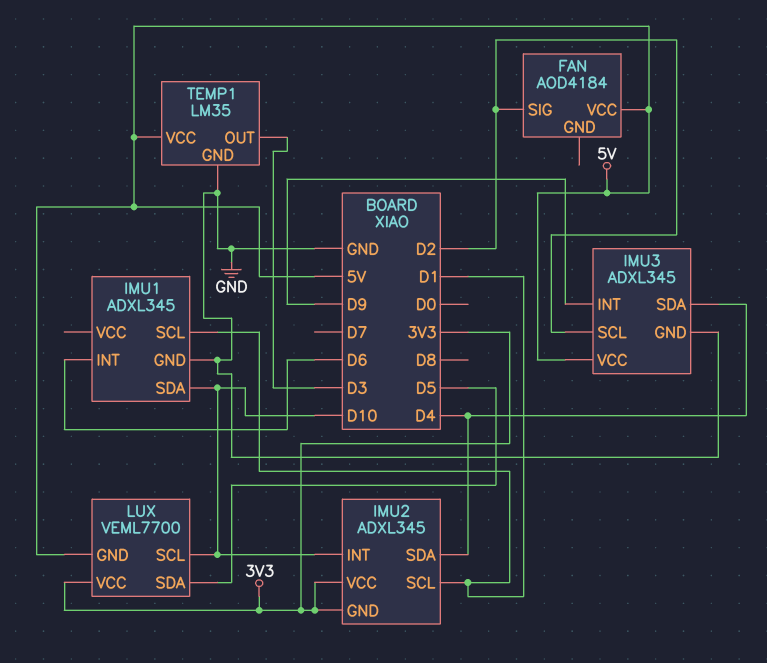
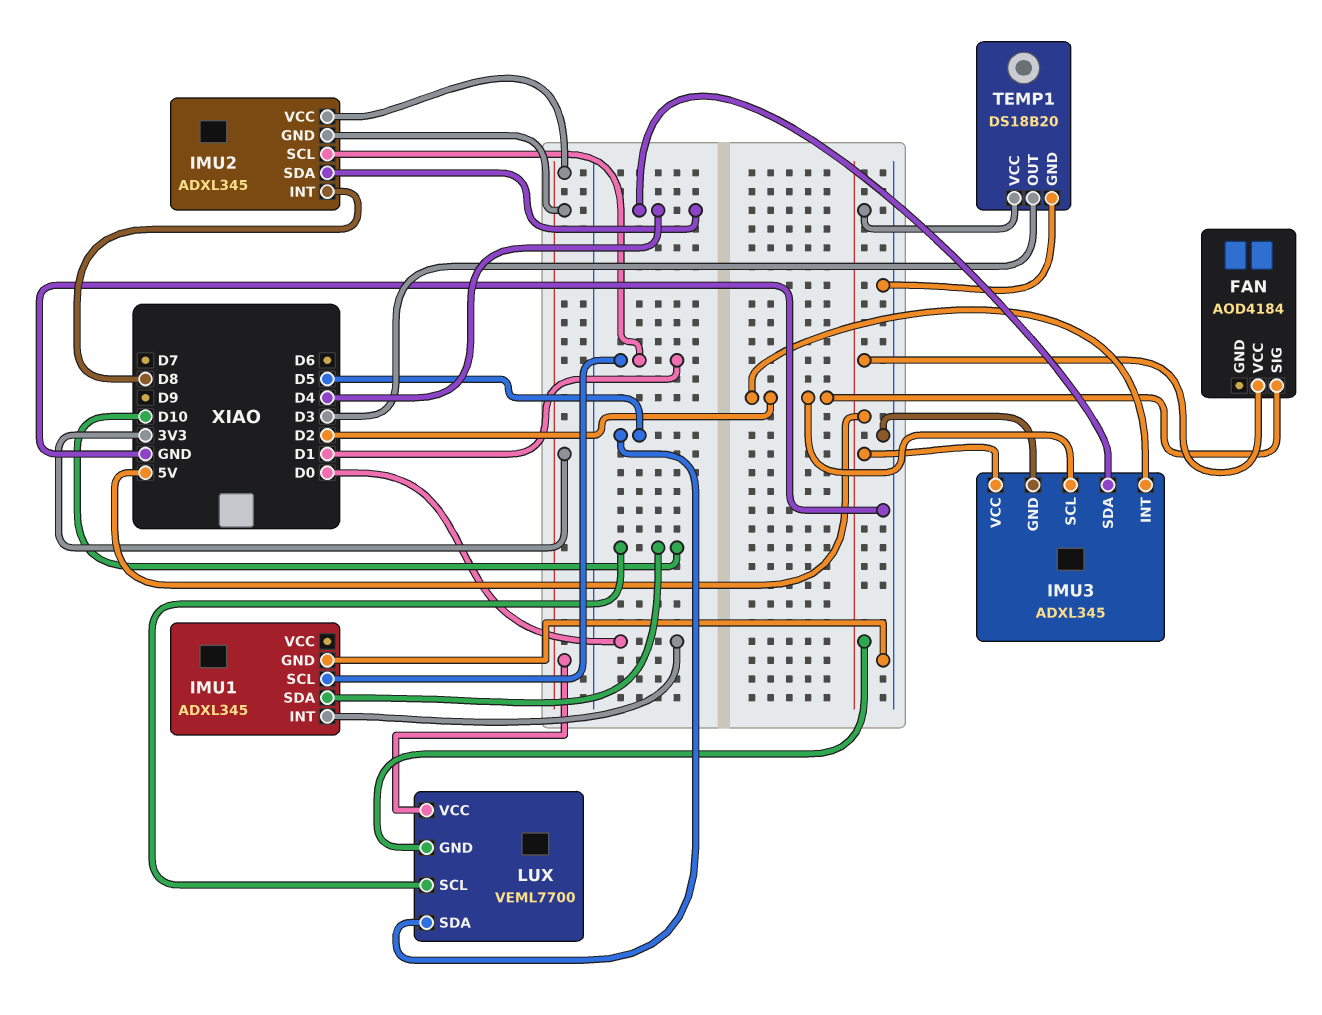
IMU1 pin INT: D6 -> D0
IMU2 pin INT: D10 -> D8
IMU3 pin INT: D9 -> D2
TEMP1: LM35 -> DS18B20

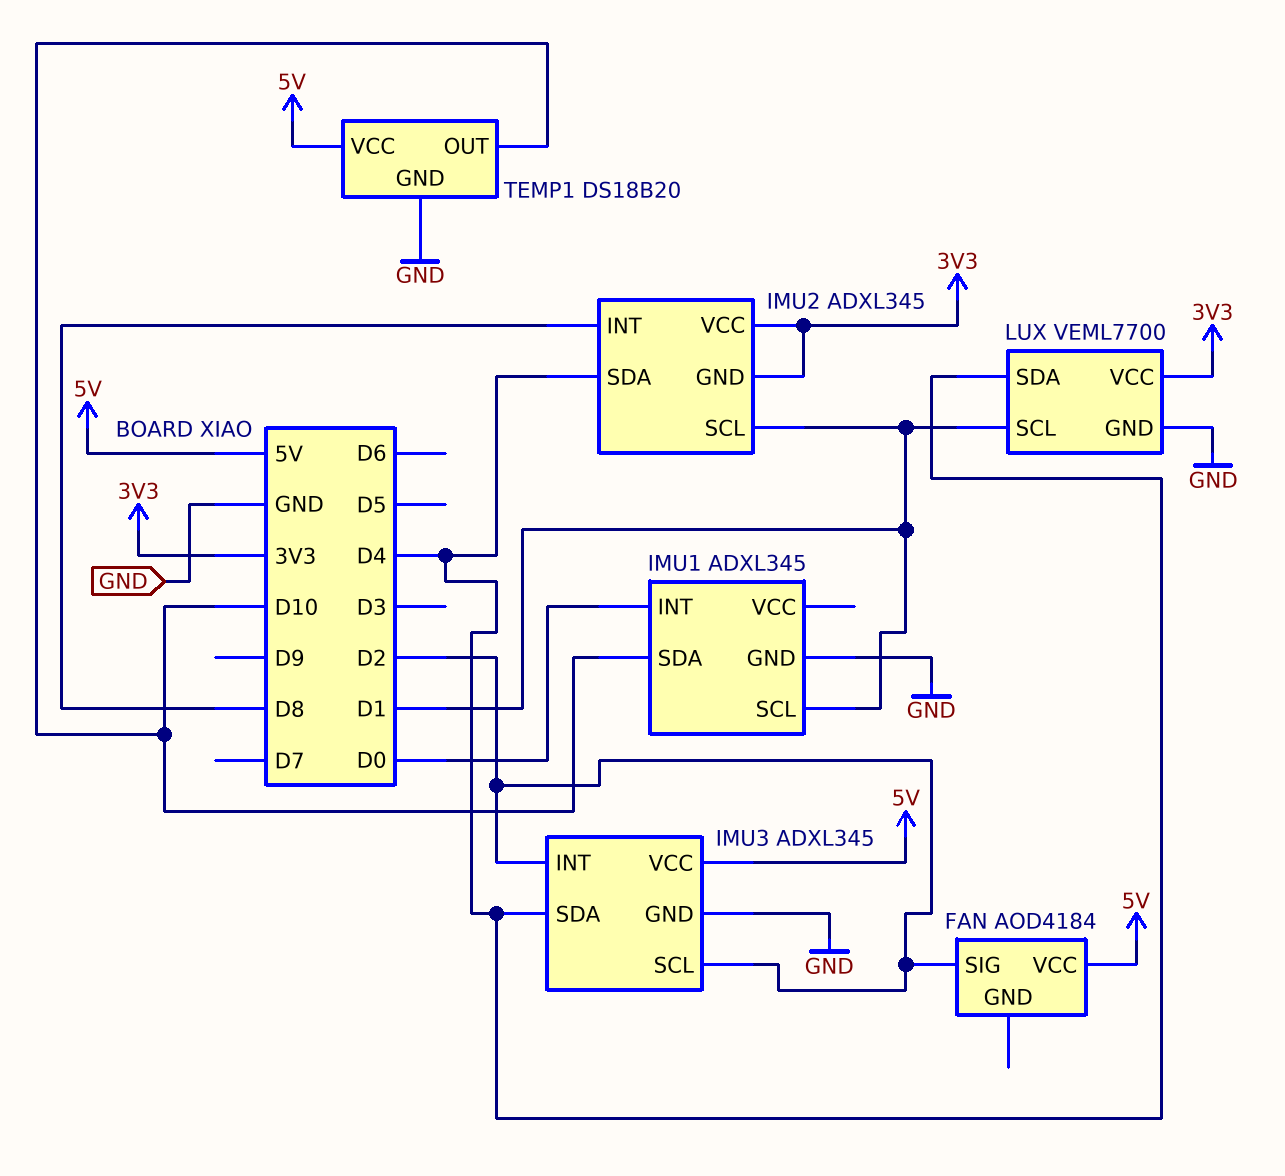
LUX pin GND: 5V -> GND
LUX pin SCL: D10 -> D1
LUX pin SDA: D5 -> D4
TEMP1 pin OUT: D3 -> D10

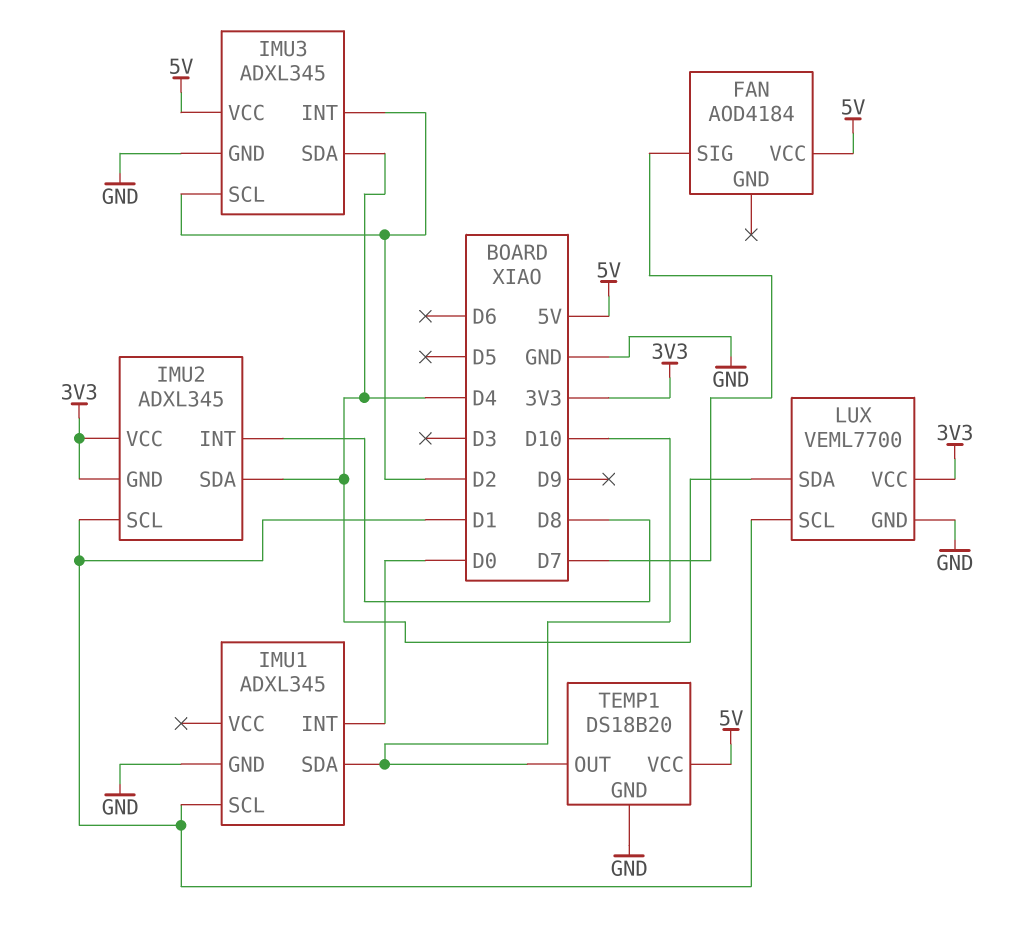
FAN pin SIG: D2 -> D7

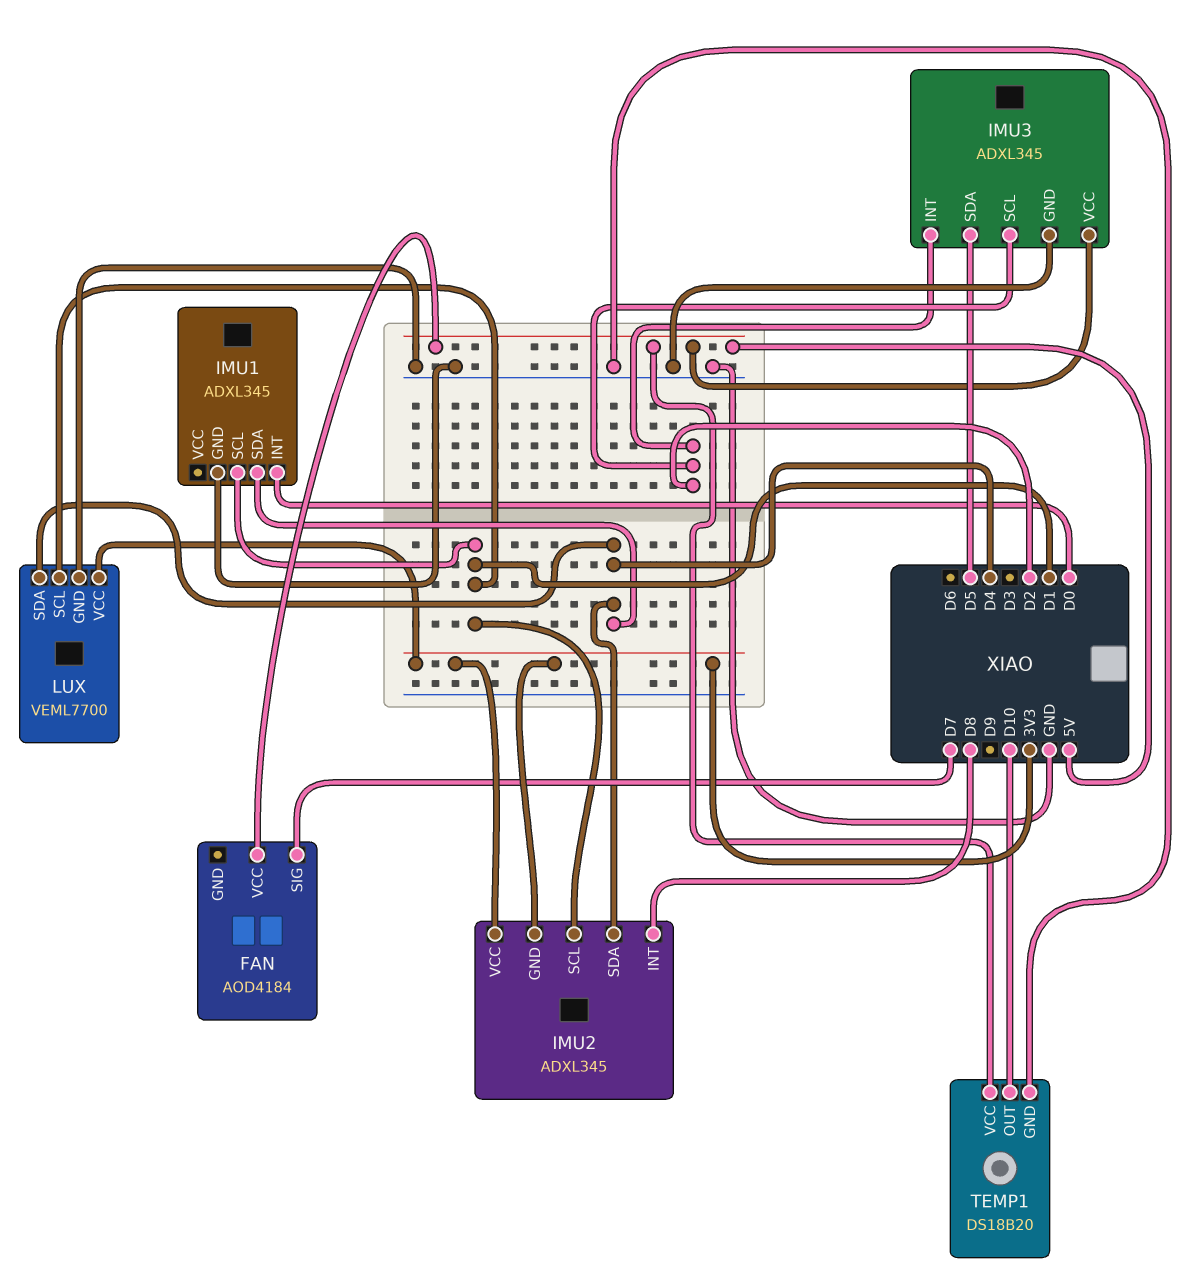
IMU1 pin SDA: D10 -> D4
IMU3 pin SDA: D4 -> D5

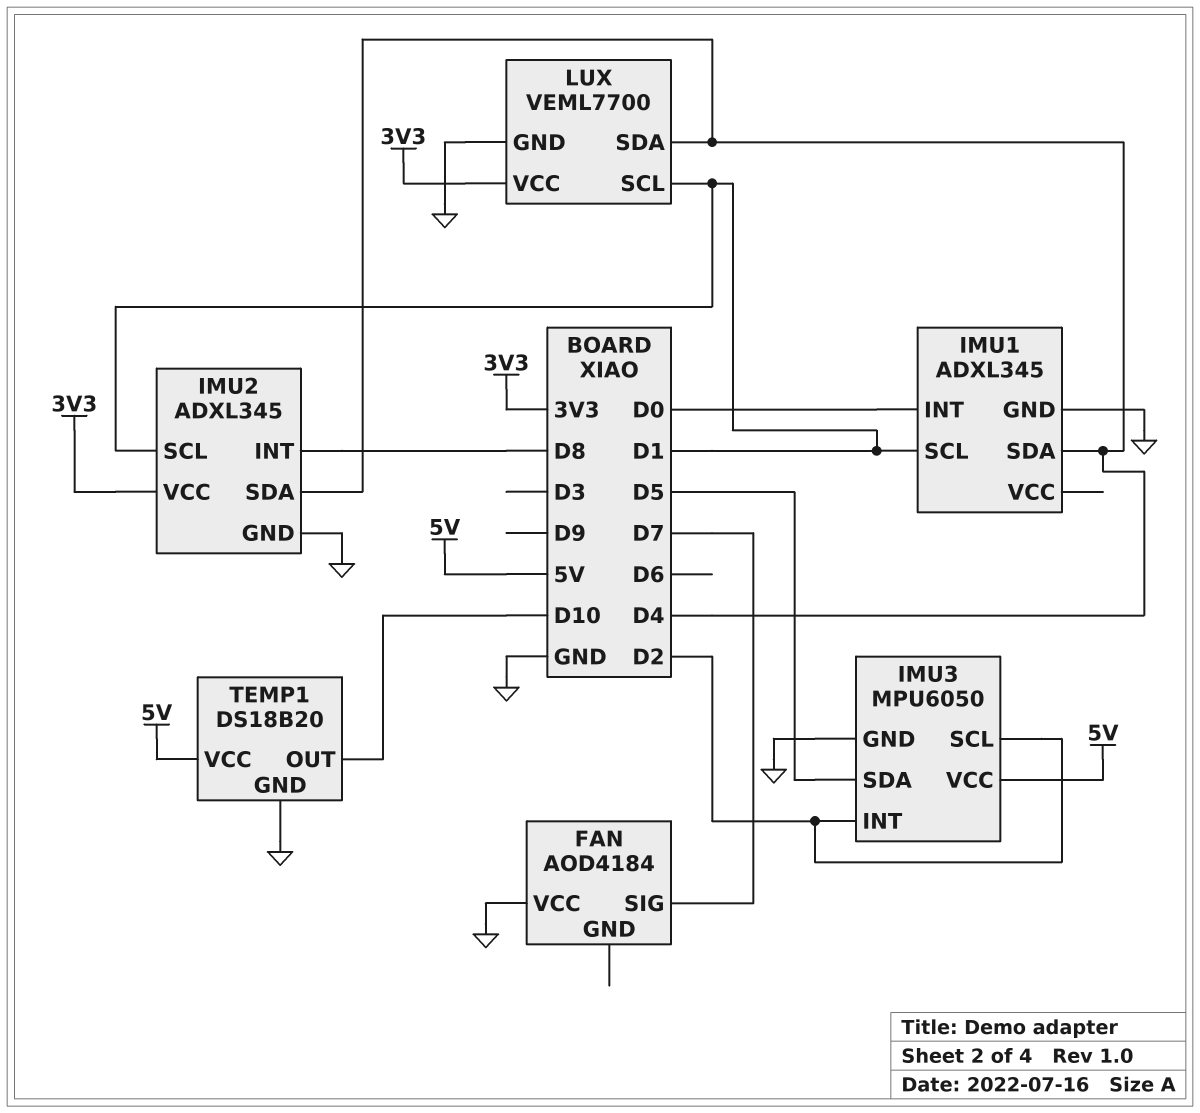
FAN pin VCC: 5V -> GND
IMU2 pin GND: 3V3 -> GND
IMU3: ADXL345 -> MPU6050

